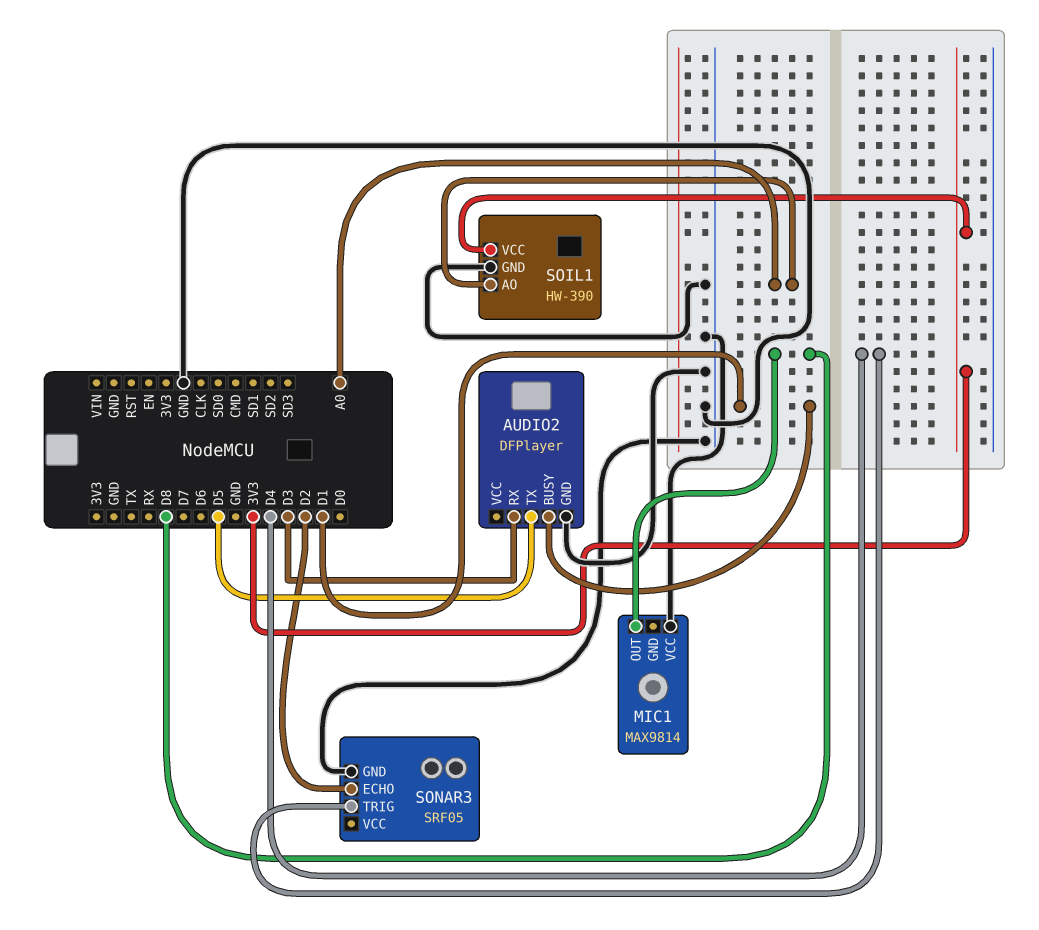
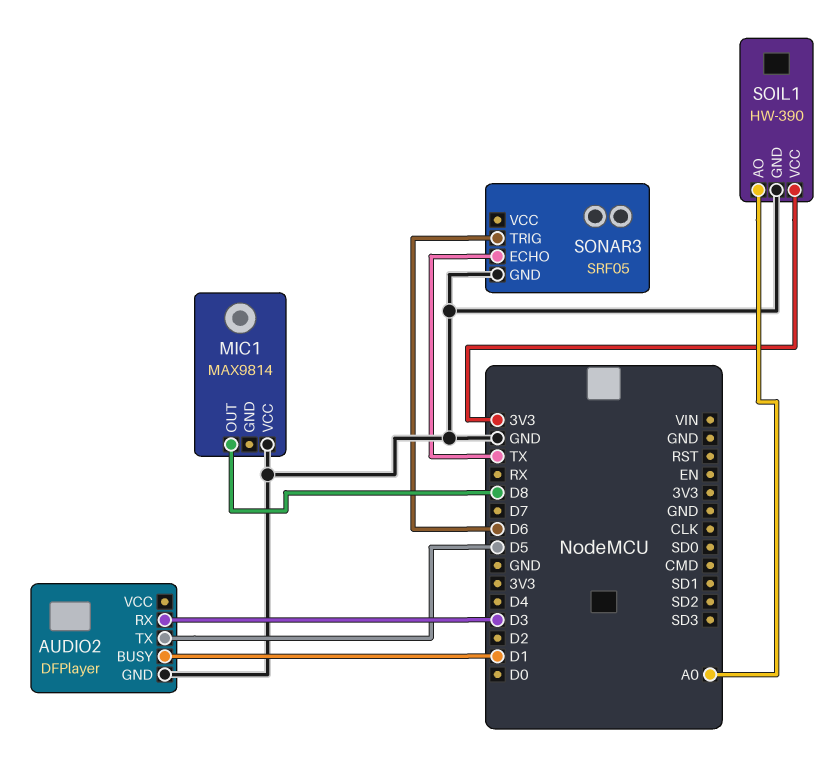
SONAR3 pin ECHO: D2 -> TX
SONAR3 pin TRIG: D4 -> D6

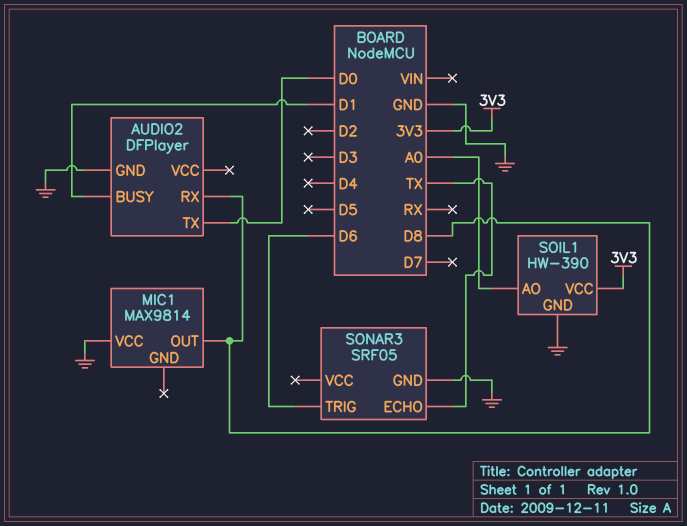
AUDIO2 pin RX: D3 -> D8
AUDIO2 pin TX: D5 -> D0

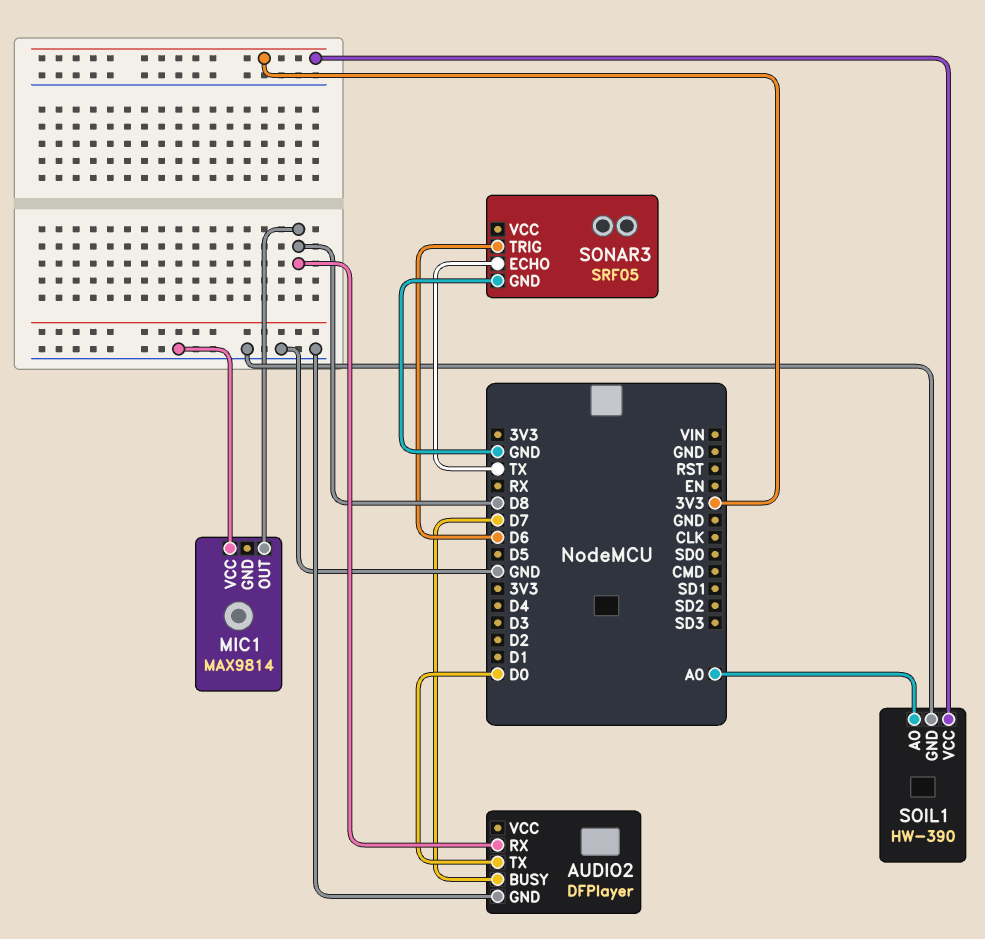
AUDIO2 pin BUSY: D1 -> D7

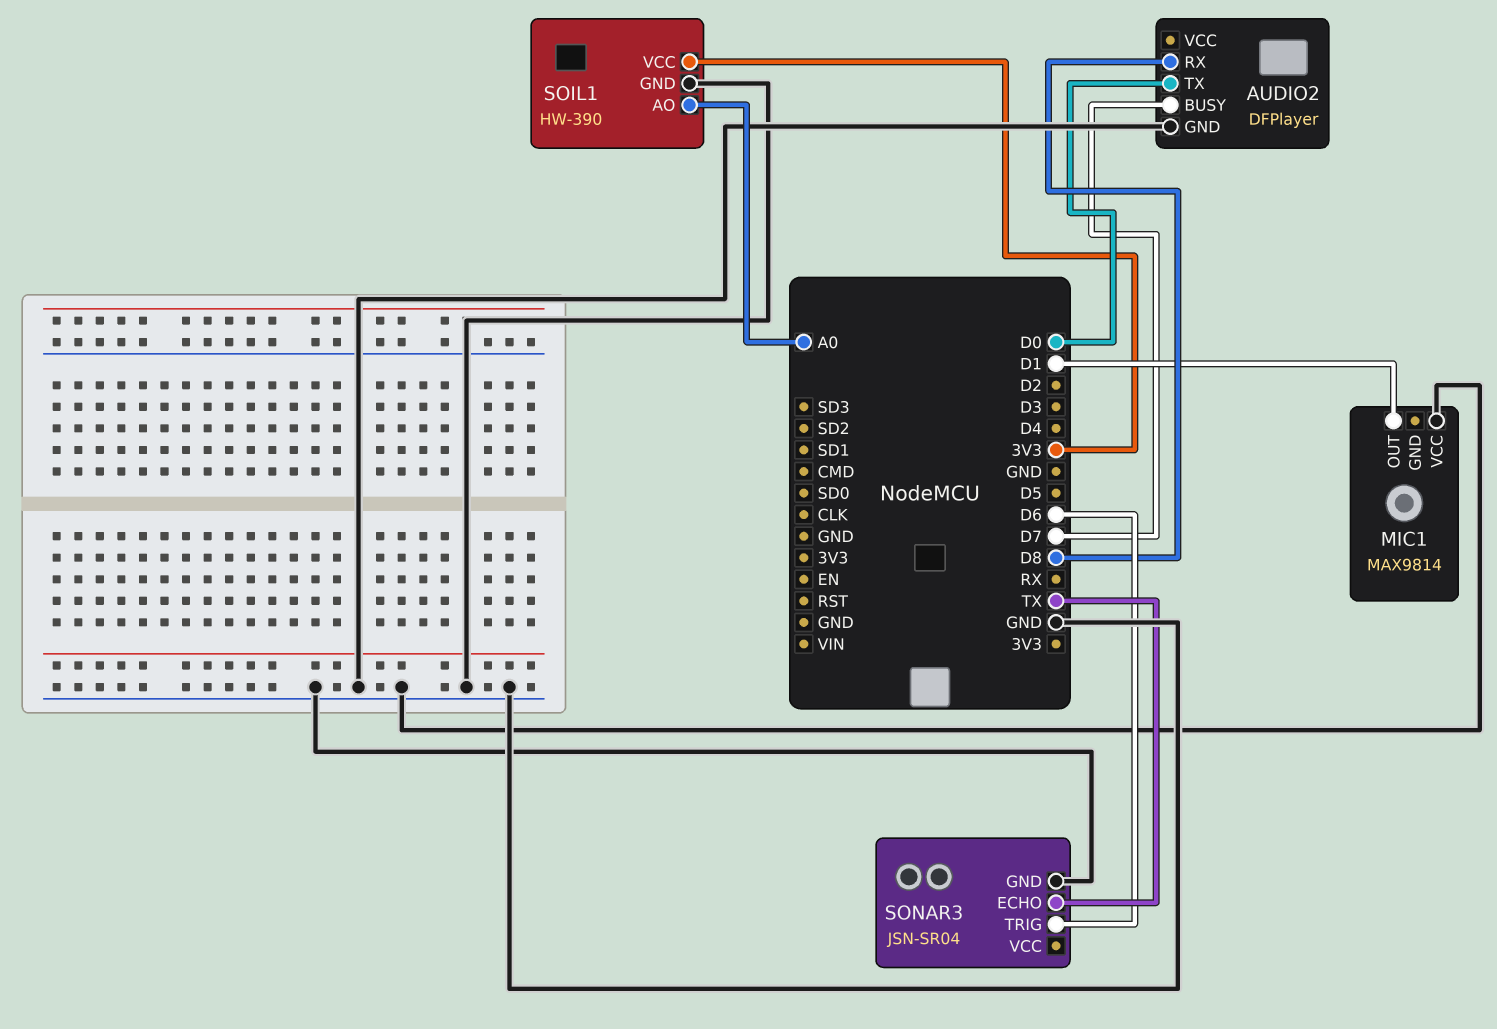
MIC1 pin OUT: D8 -> D1
SONAR3: SRF05 -> JSN-SR04

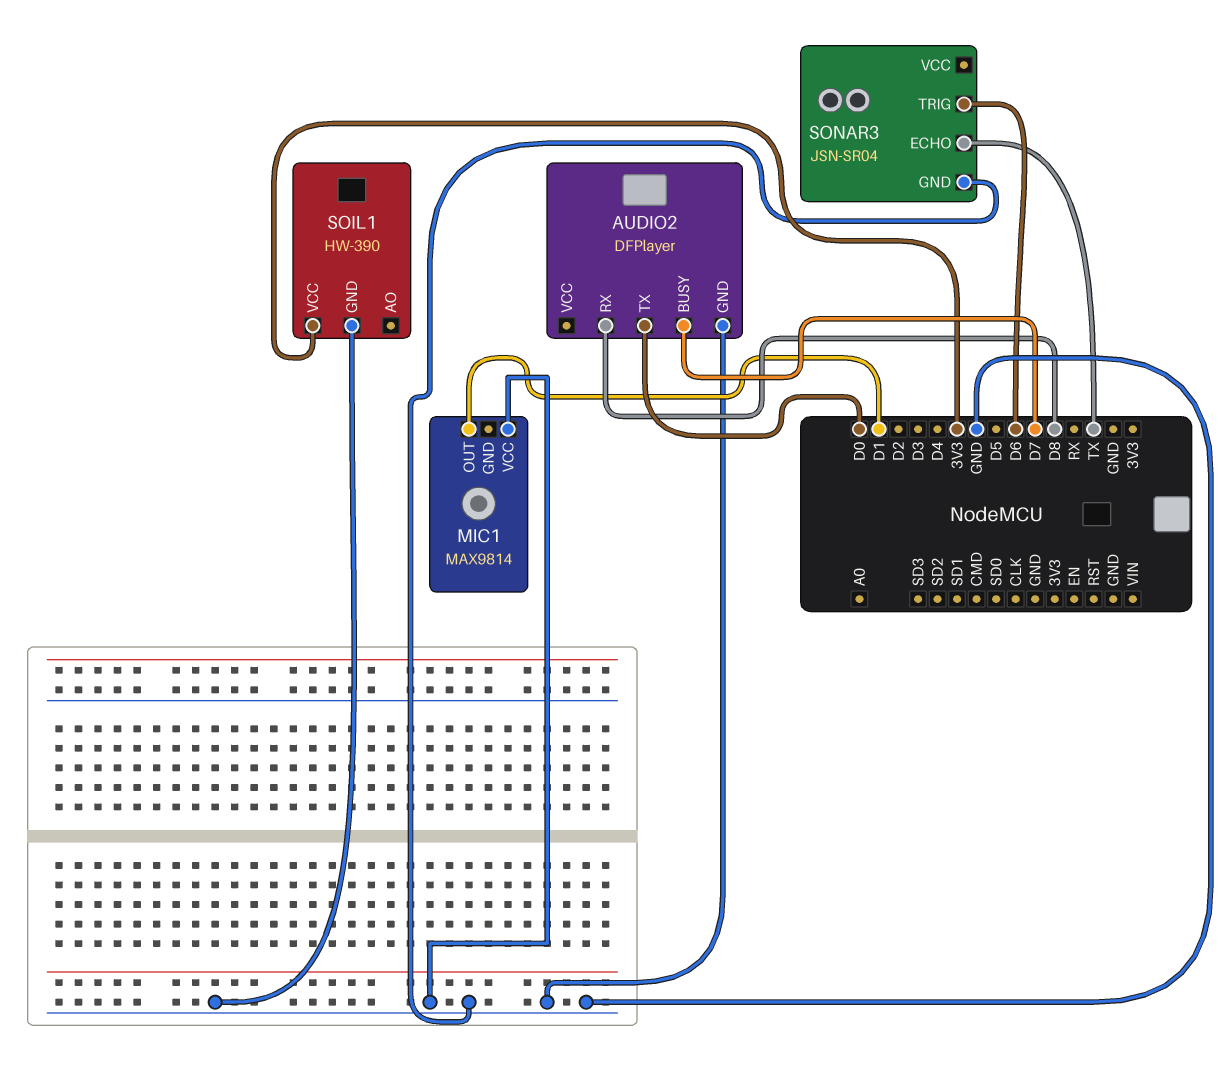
SOIL1 pin AO: A0 -> none

